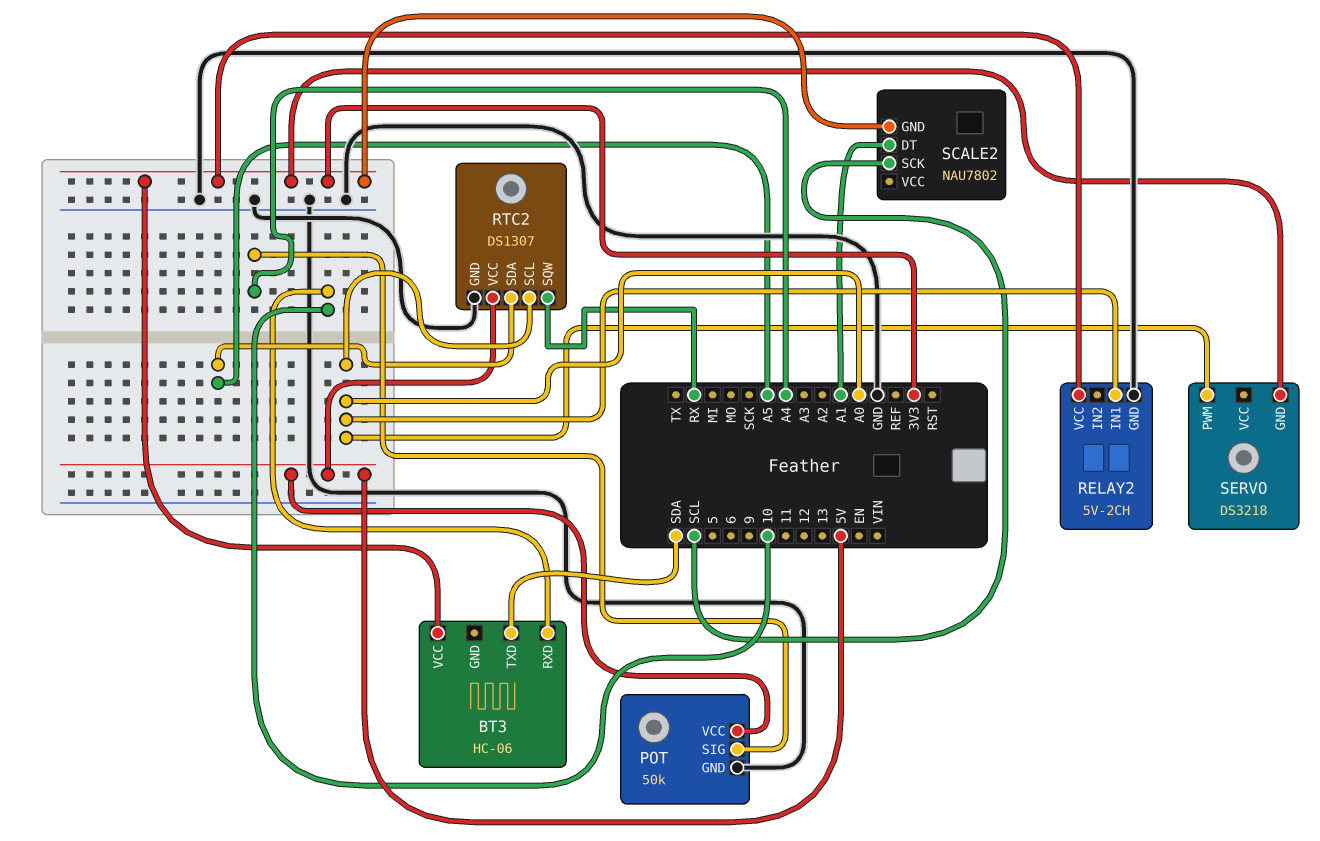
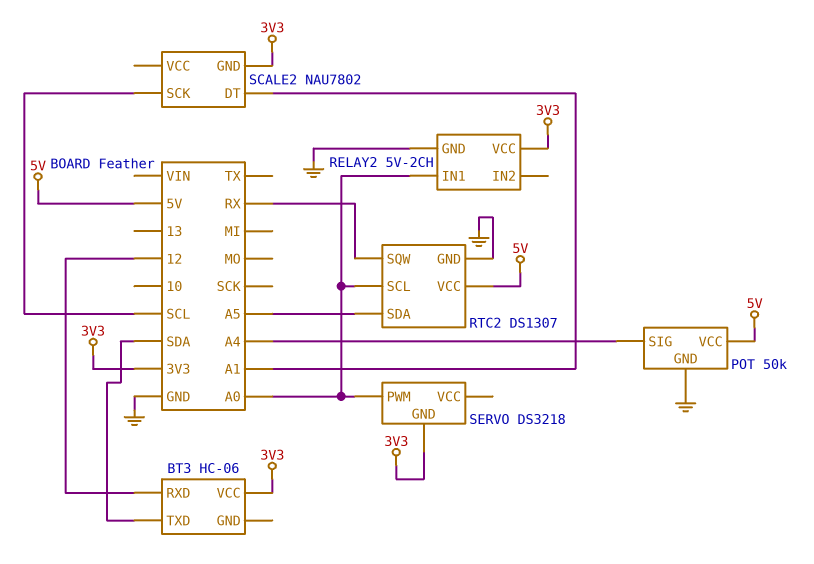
BT3 pin RXD: 10 -> 12

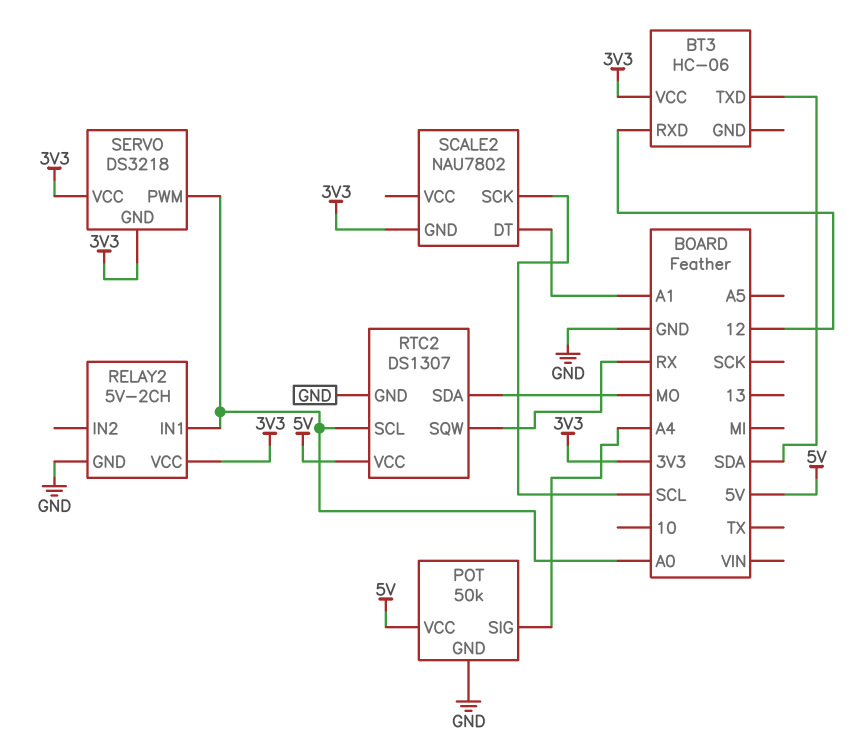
RTC2 pin SDA: A5 -> MO
SERVO pin VCC: none -> 3V3

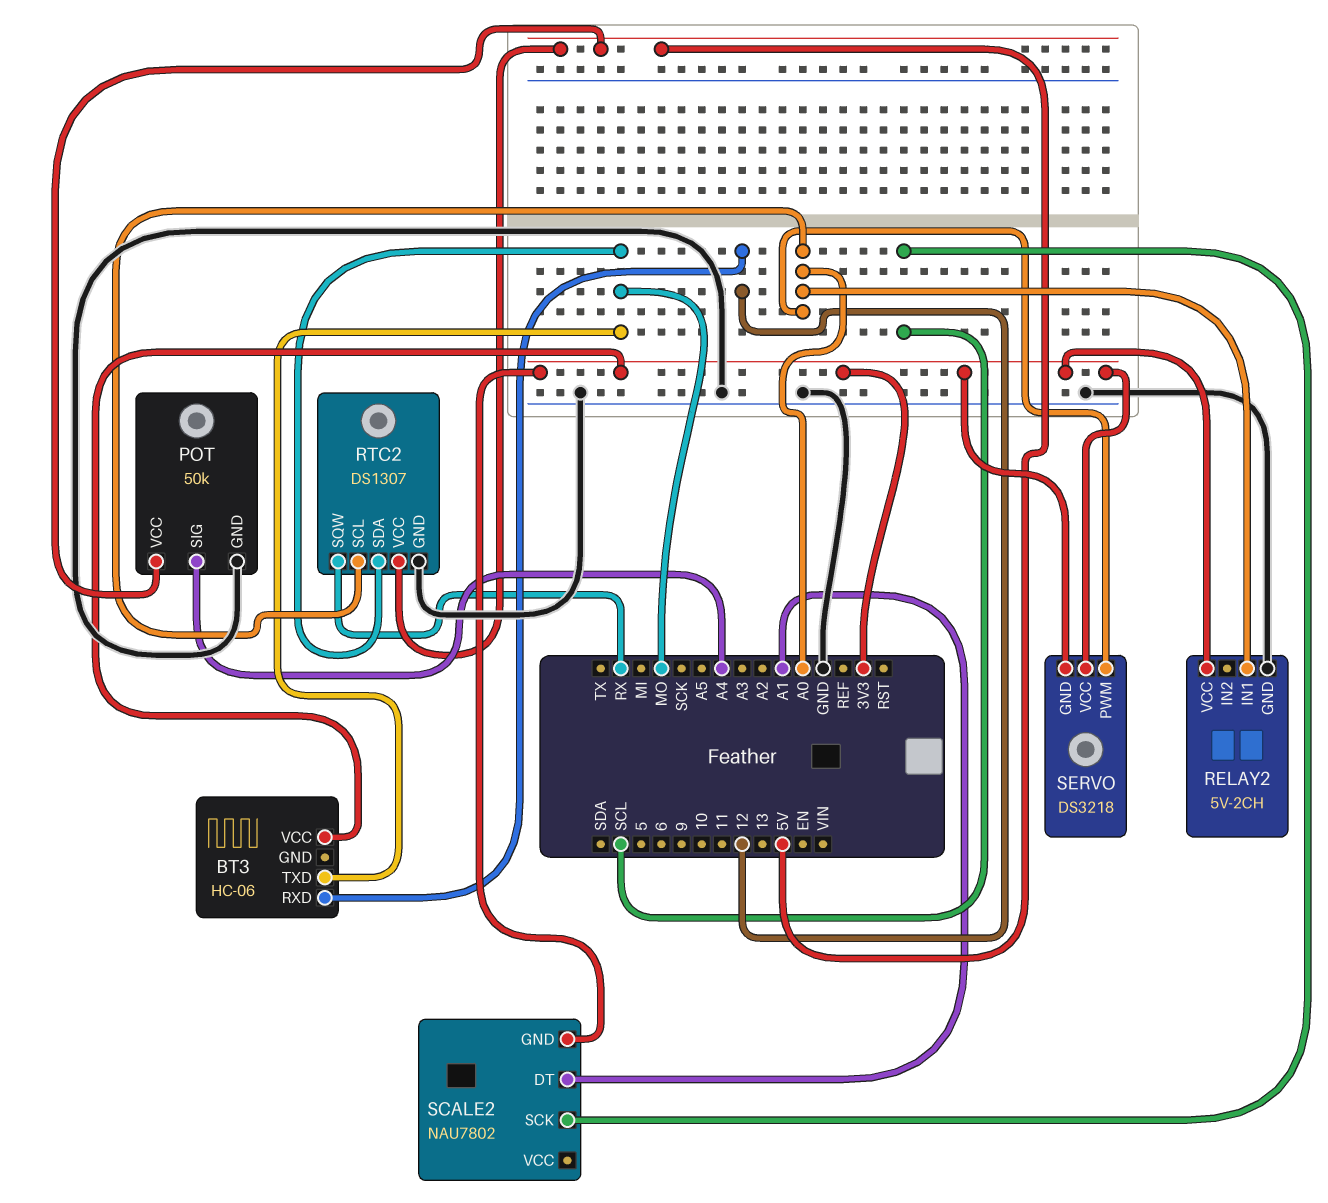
BT3 pin TXD: SDA -> MO

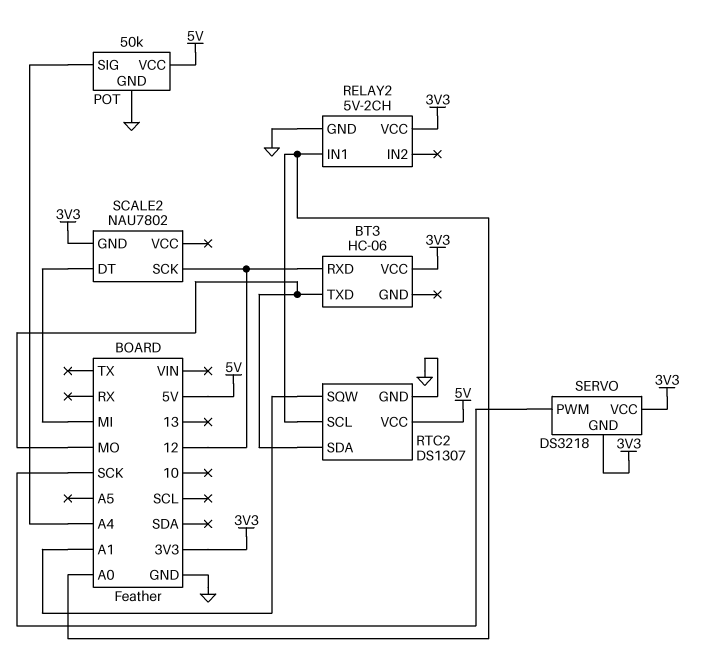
RTC2 pin SQW: RX -> A1
SCALE2 pin DT: A1 -> MI
SCALE2 pin SCK: SCL -> 12
SERVO pin PWM: A0 -> SCK

